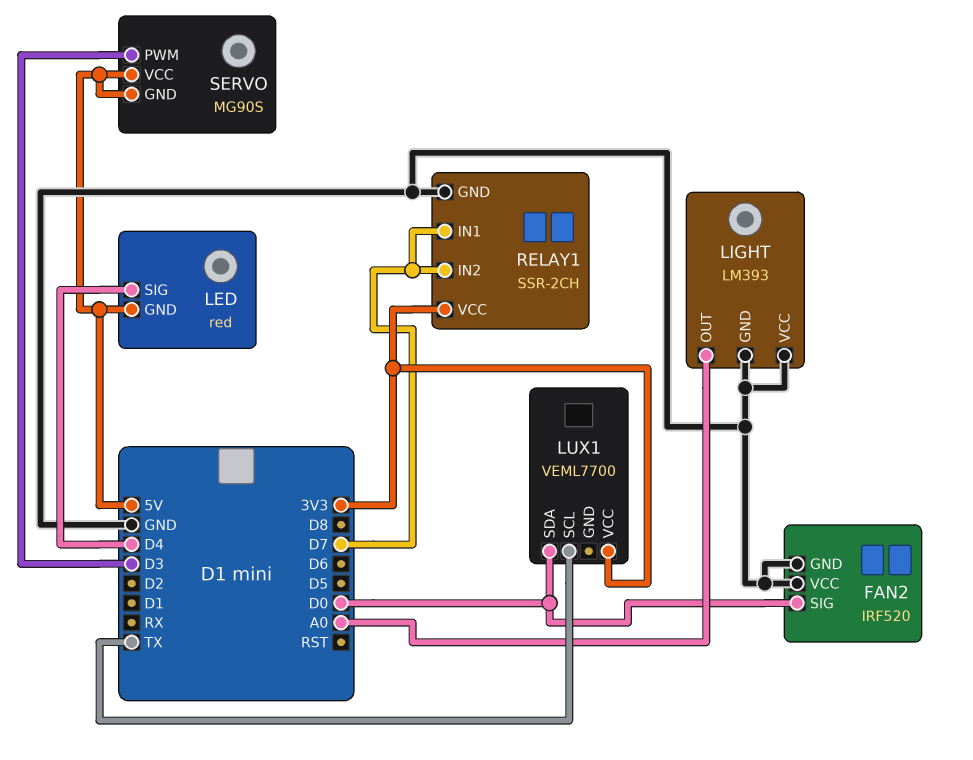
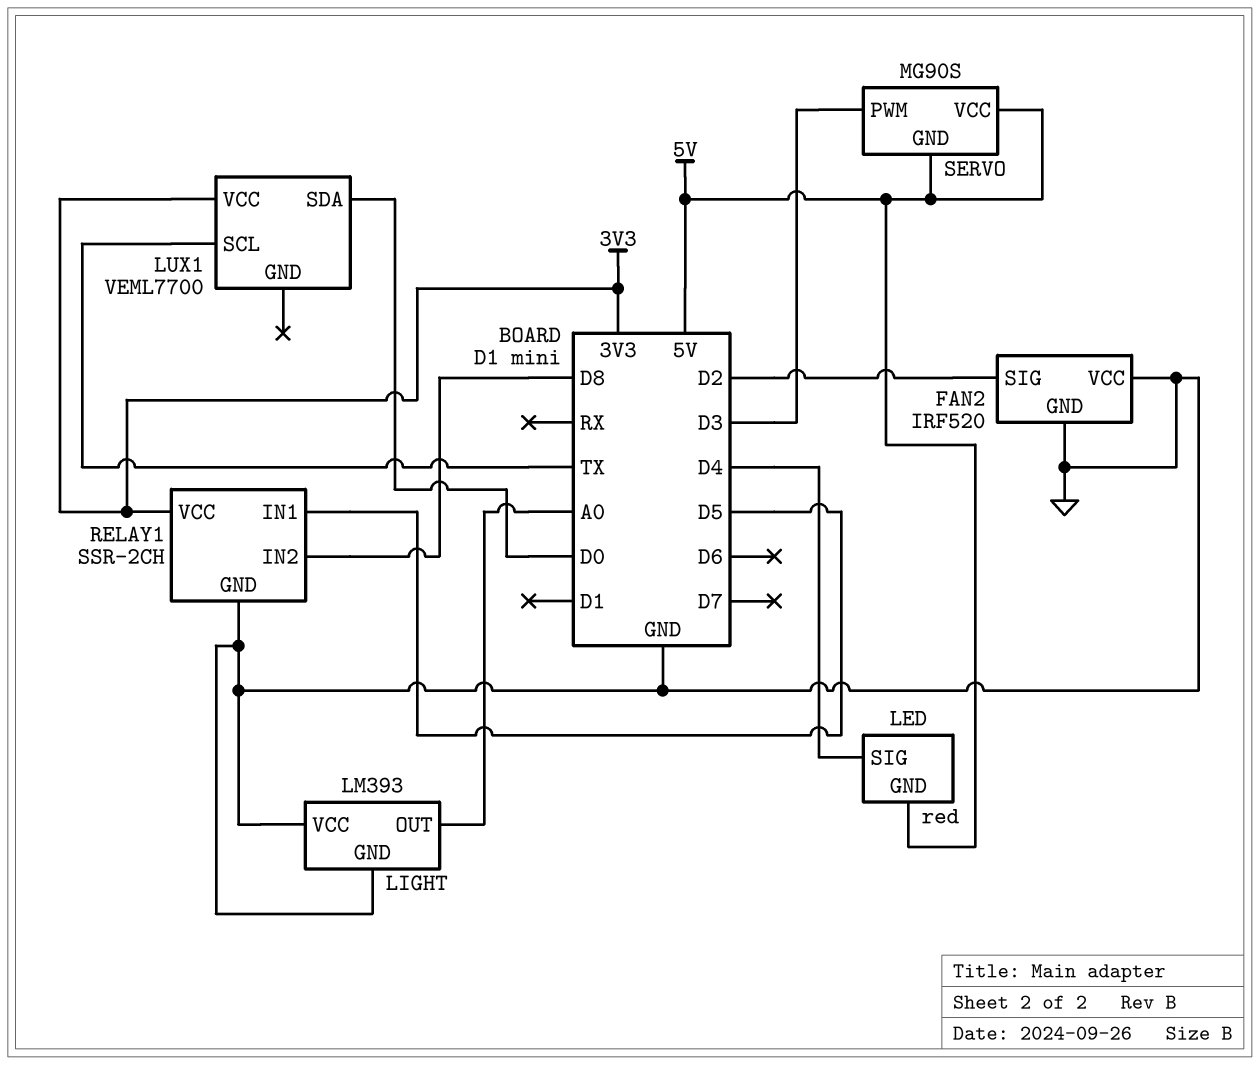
FAN2 pin SIG: D0 -> D2
RELAY1 pin IN1: D7 -> D5
RELAY1 pin IN2: D7 -> D8

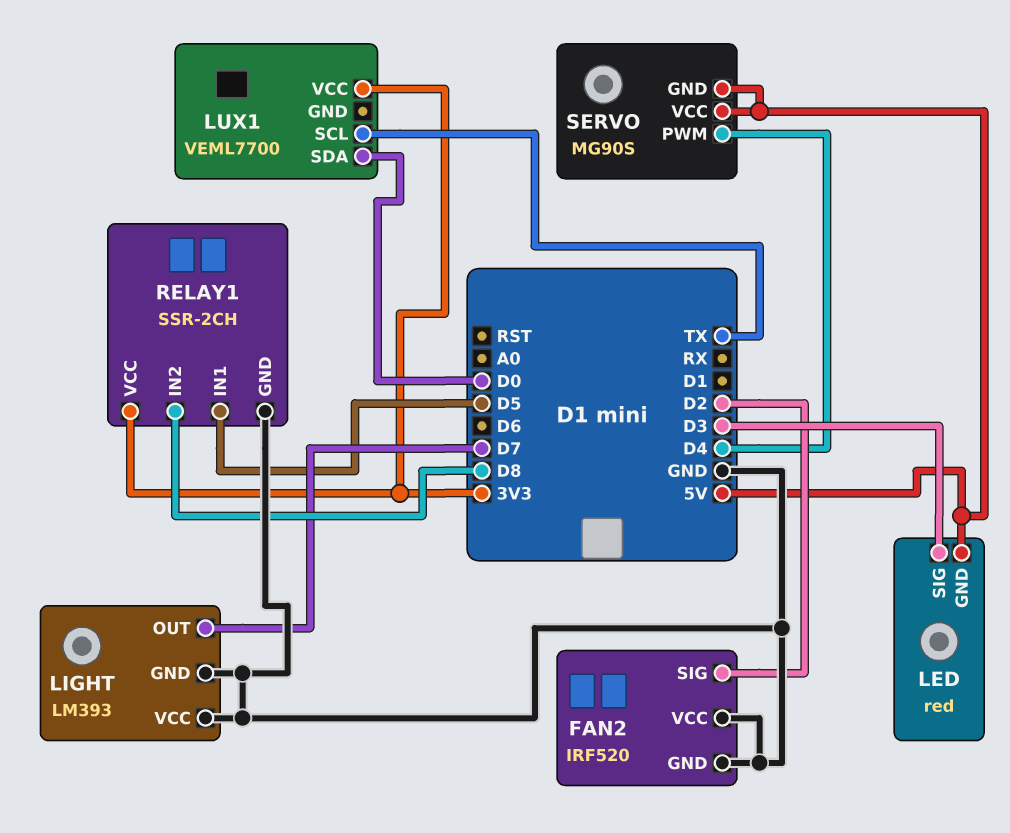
LED pin SIG: D4 -> D3
LIGHT pin OUT: A0 -> D7
SERVO pin PWM: D3 -> D4

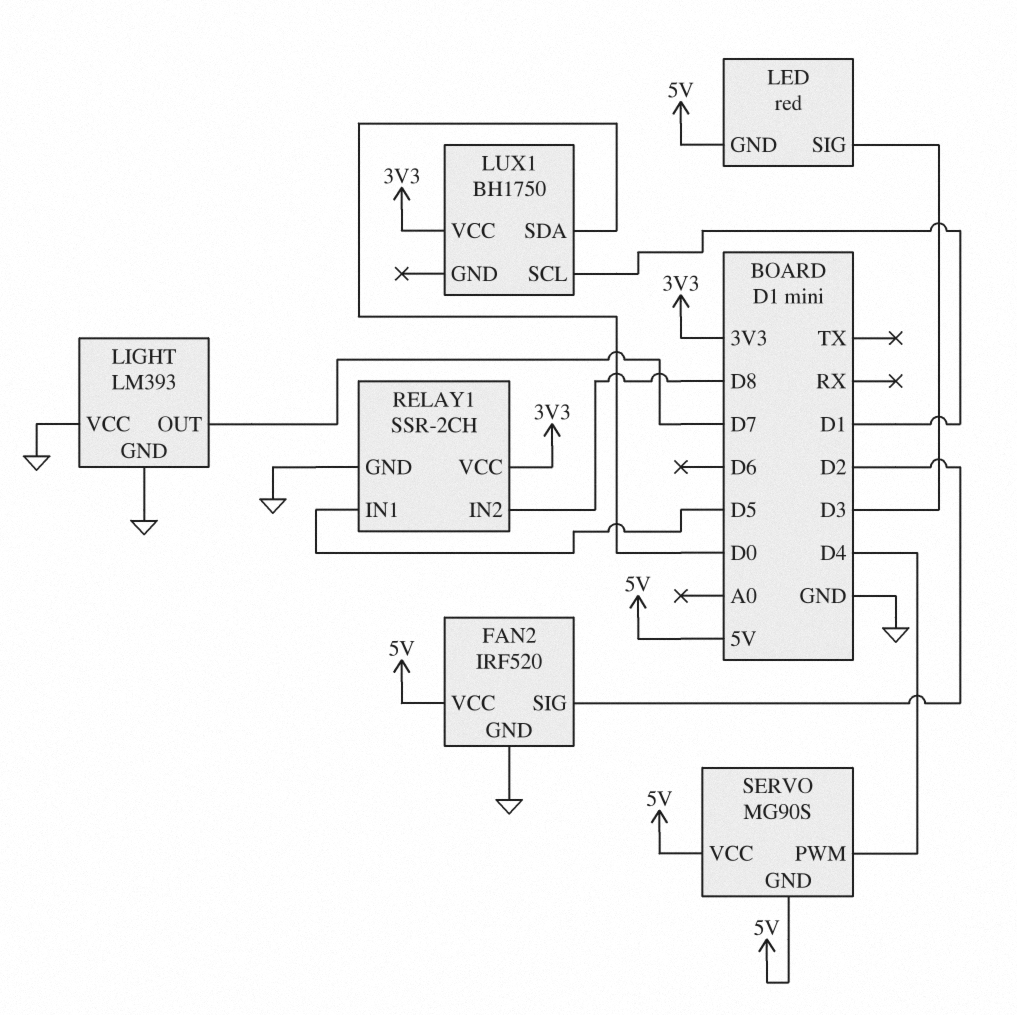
FAN2 pin VCC: GND -> 5V
LUX1: VEML7700 -> BH1750
LUX1 pin SCL: TX -> D1

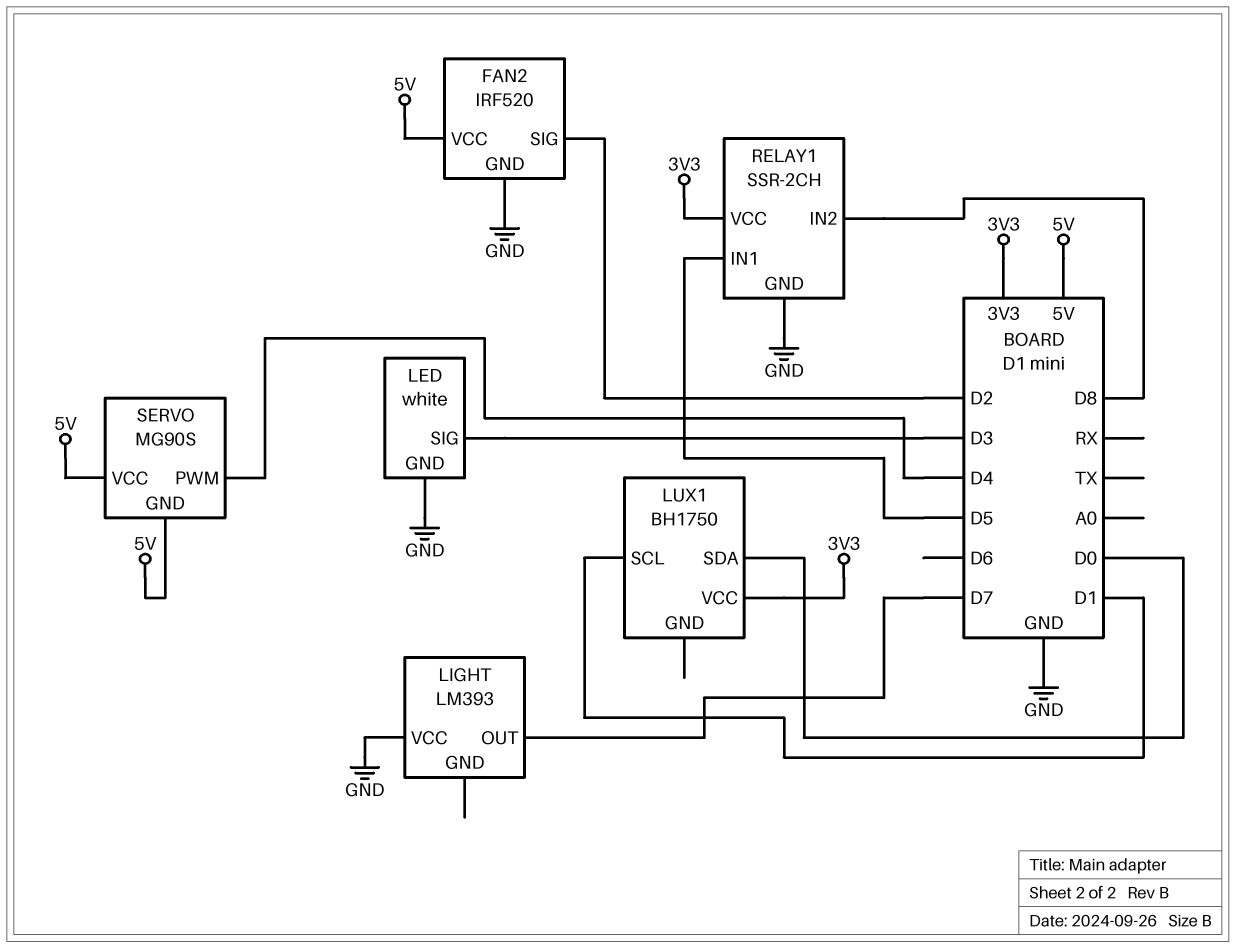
LED: red -> white
LED pin GND: 5V -> GND
LIGHT pin GND: GND -> none

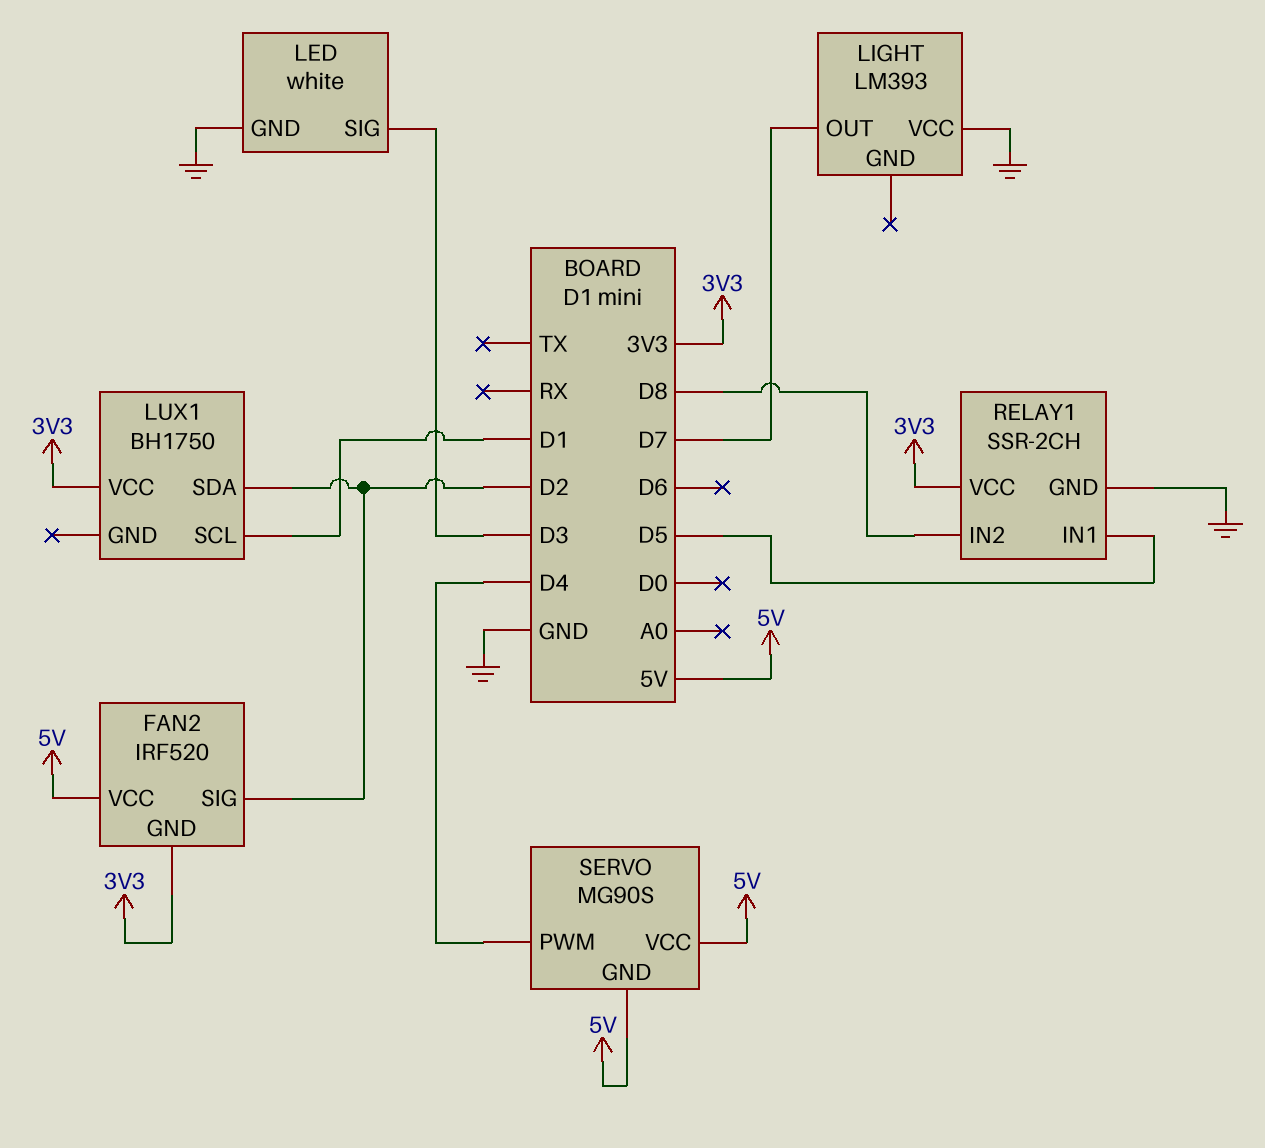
FAN2 pin GND: GND -> 3V3
LUX1 pin SDA: D0 -> D2

